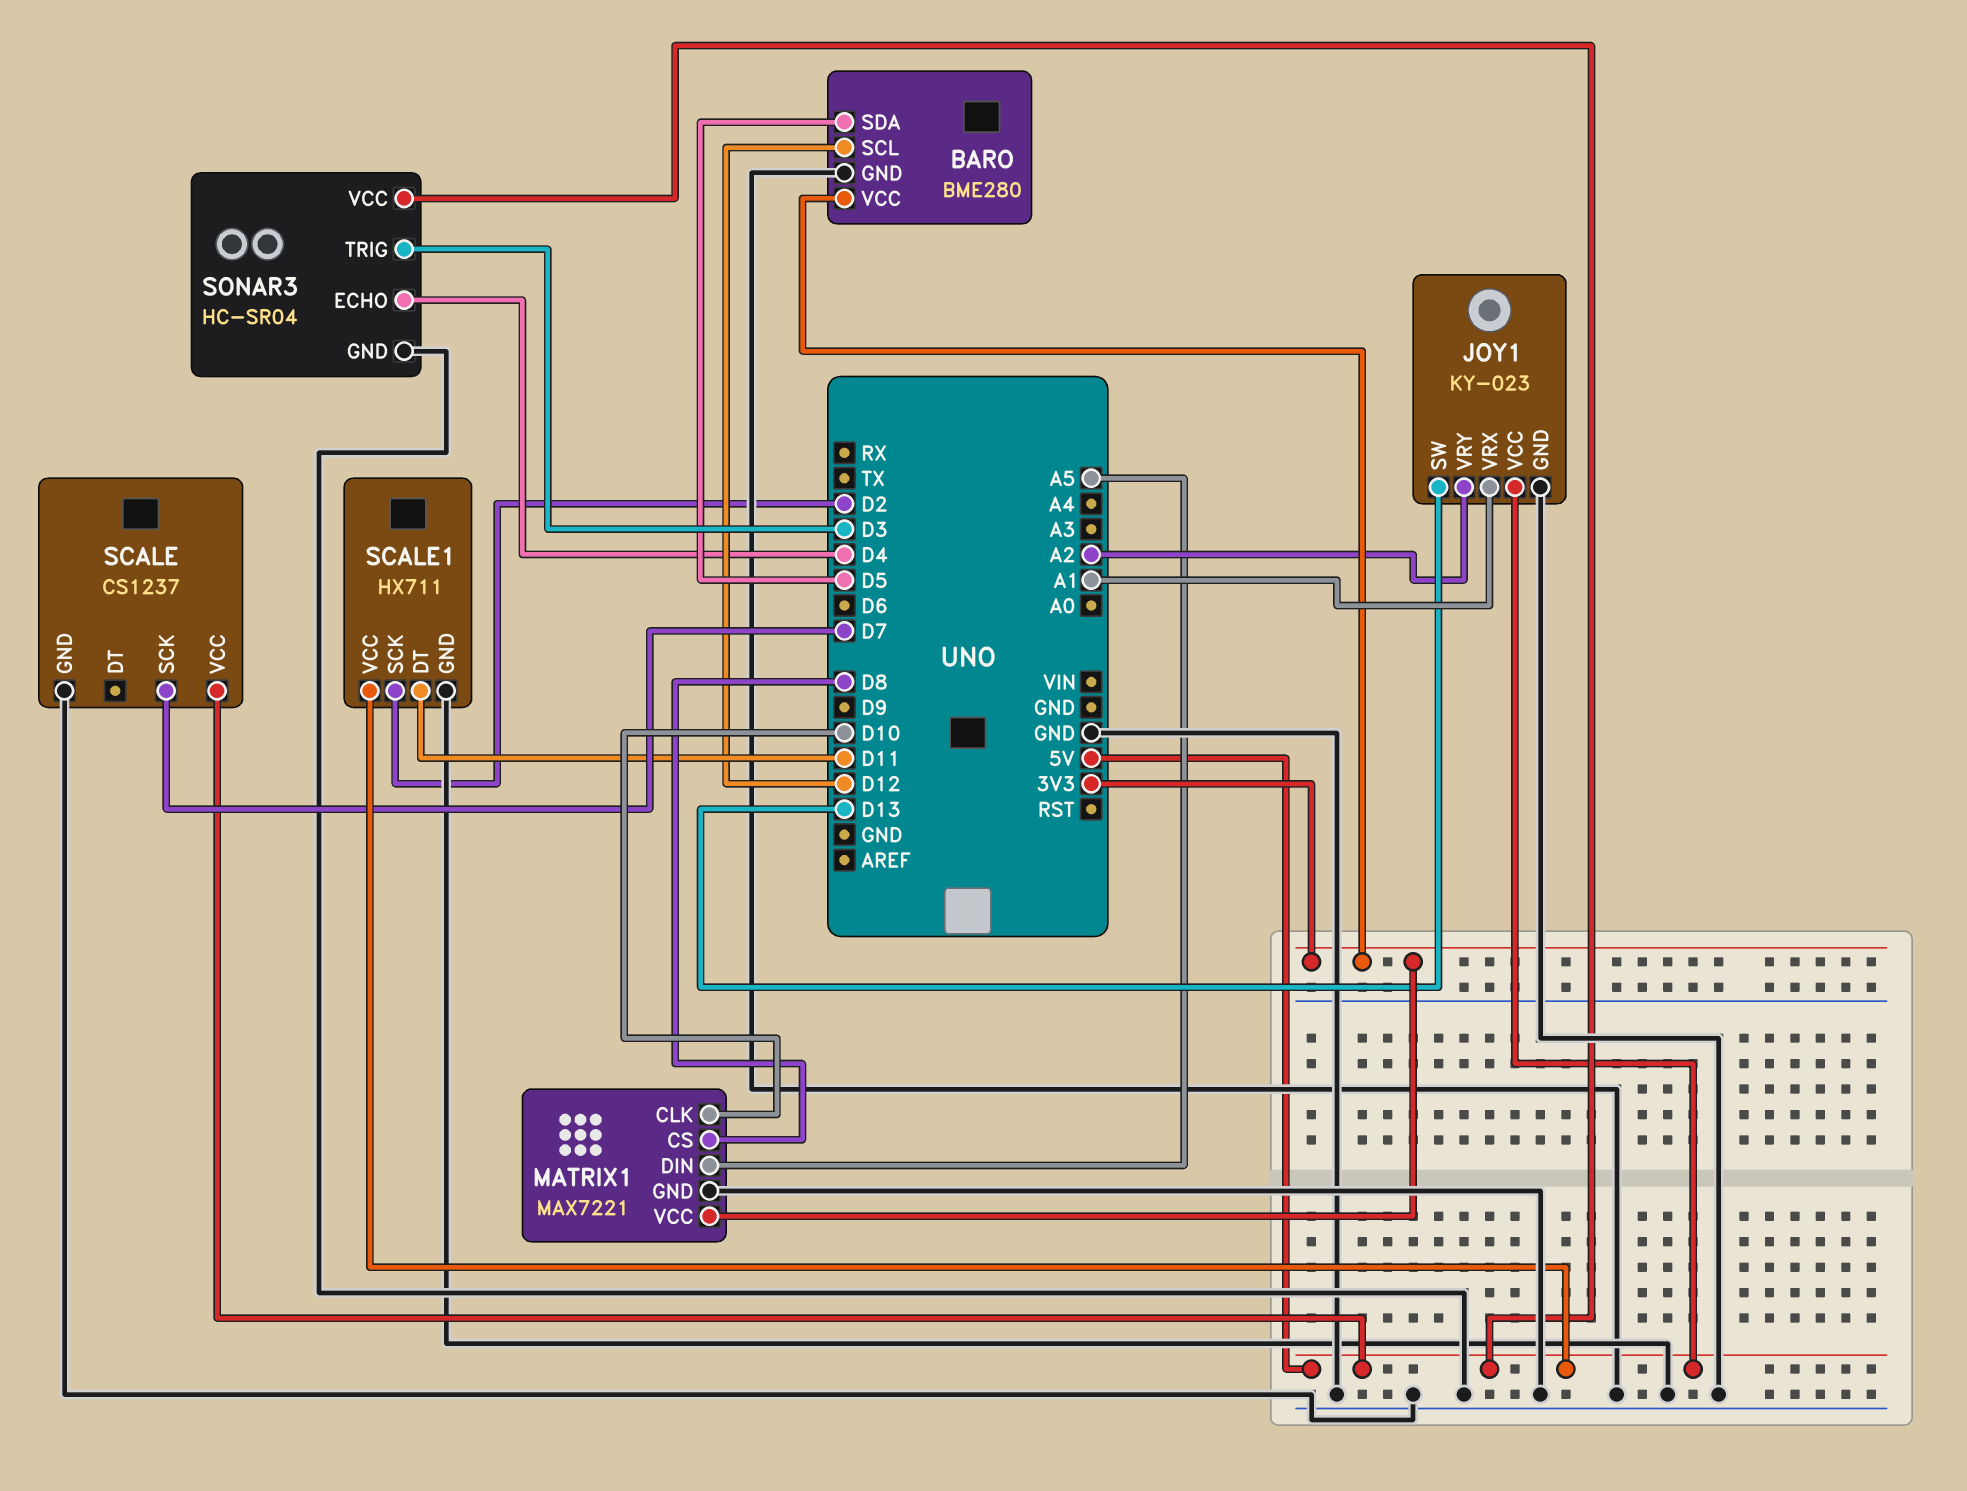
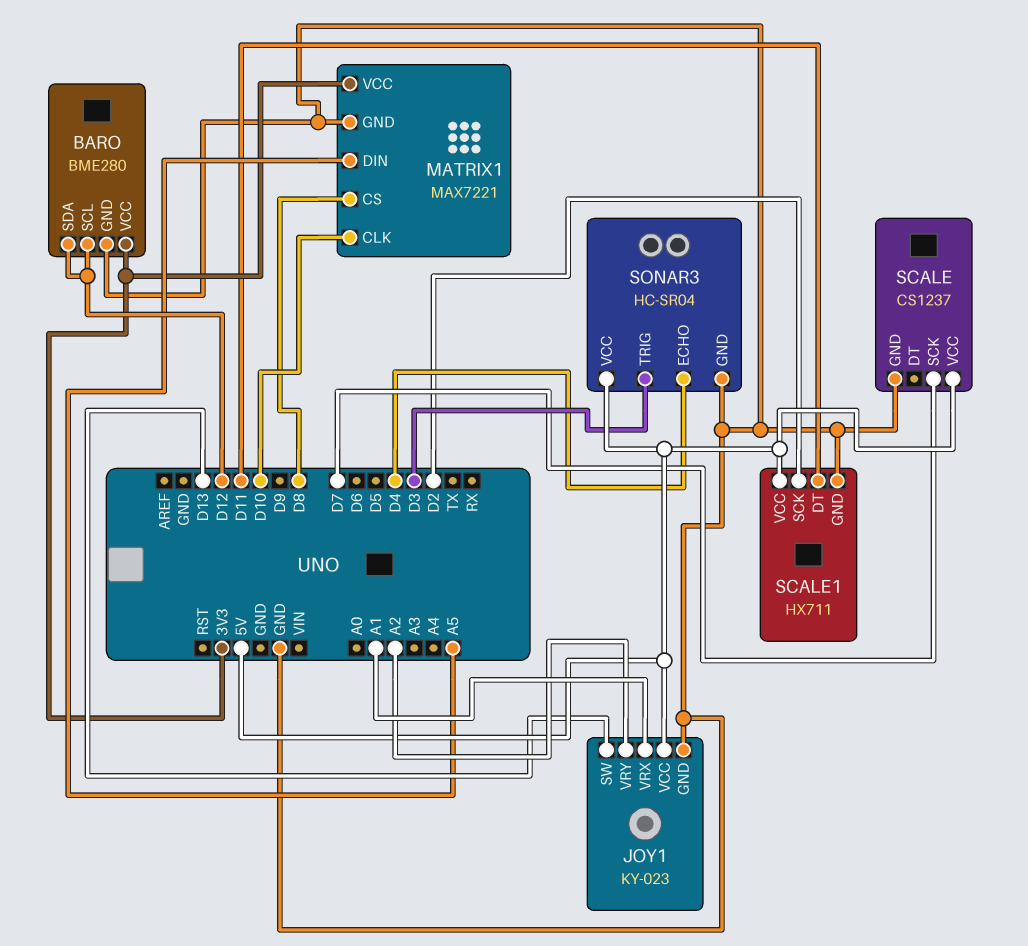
BARO pin SDA: D5 -> D12

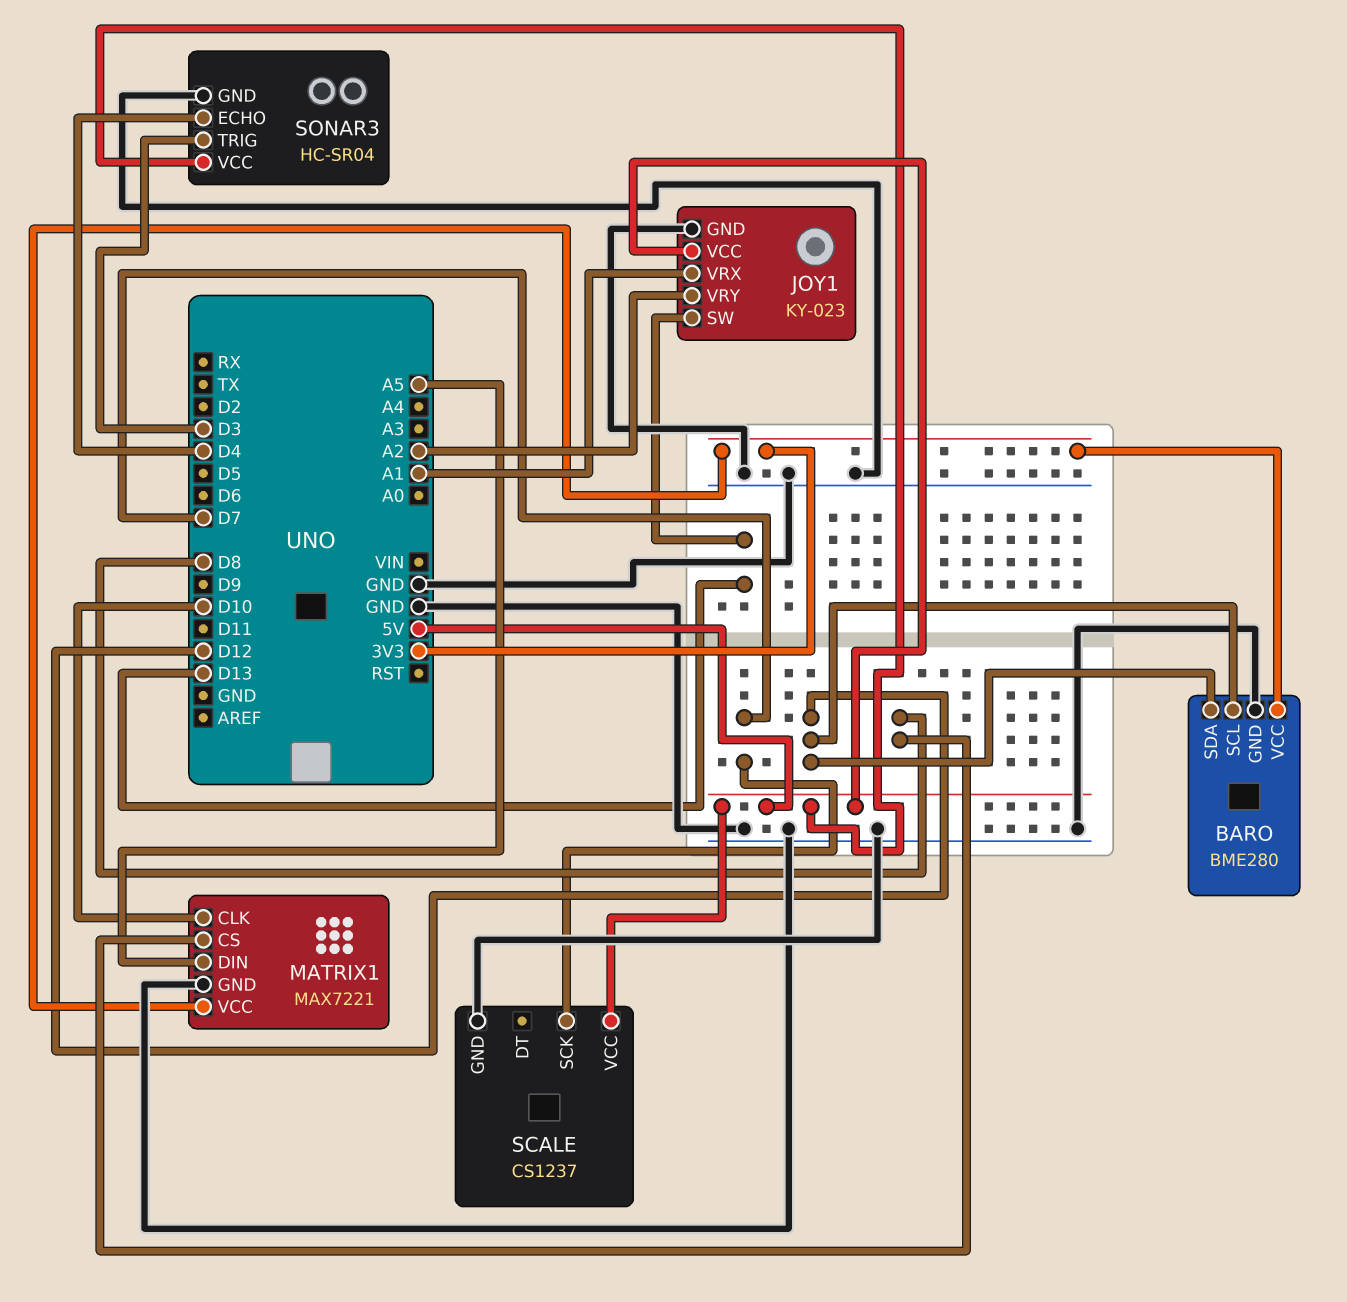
SCALE1: HX711 -> none
SCALE1 pin DT: D11 -> none
SCALE1 pin GND: GND -> none
SCALE1 pin SCK: D2 -> none
SCALE1 pin VCC: 5V -> none

